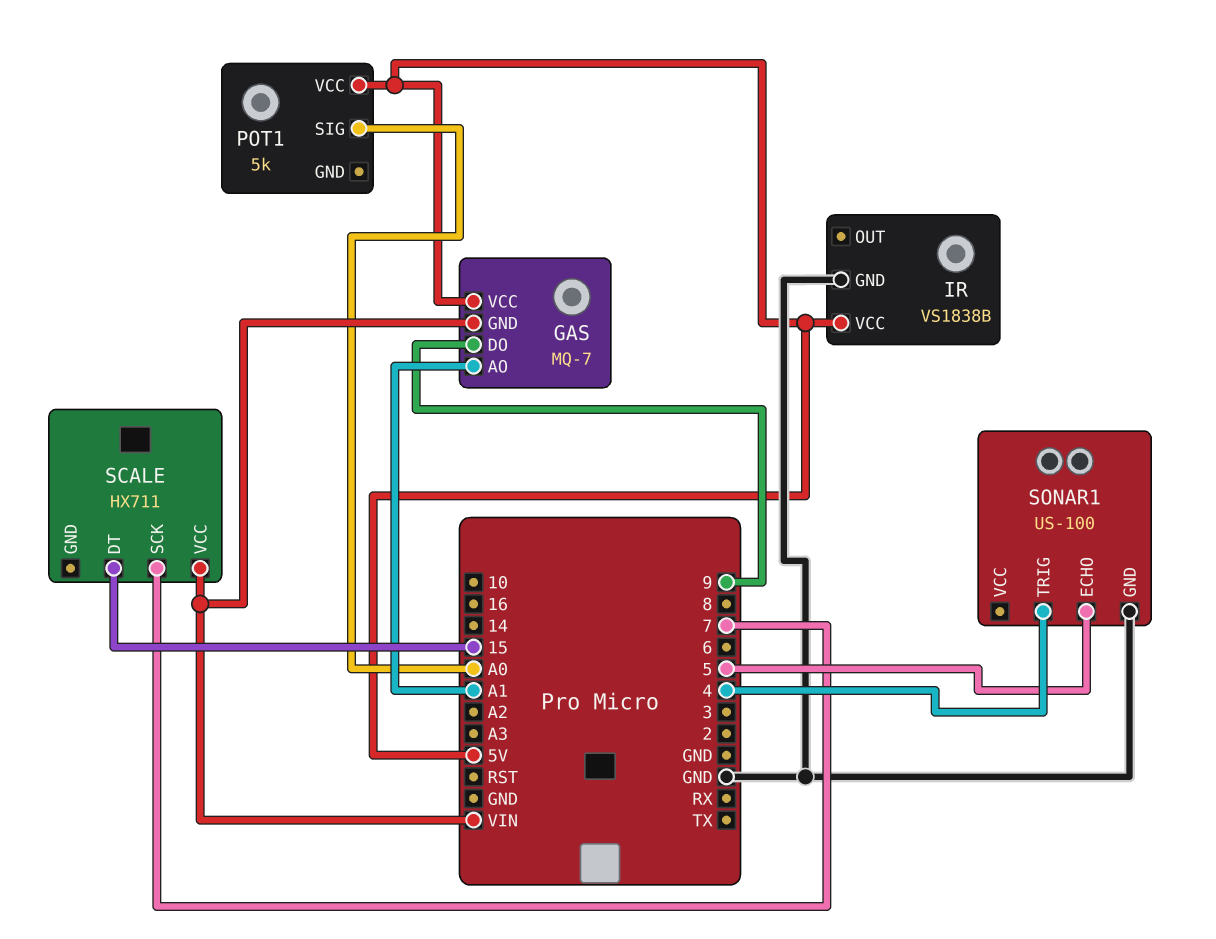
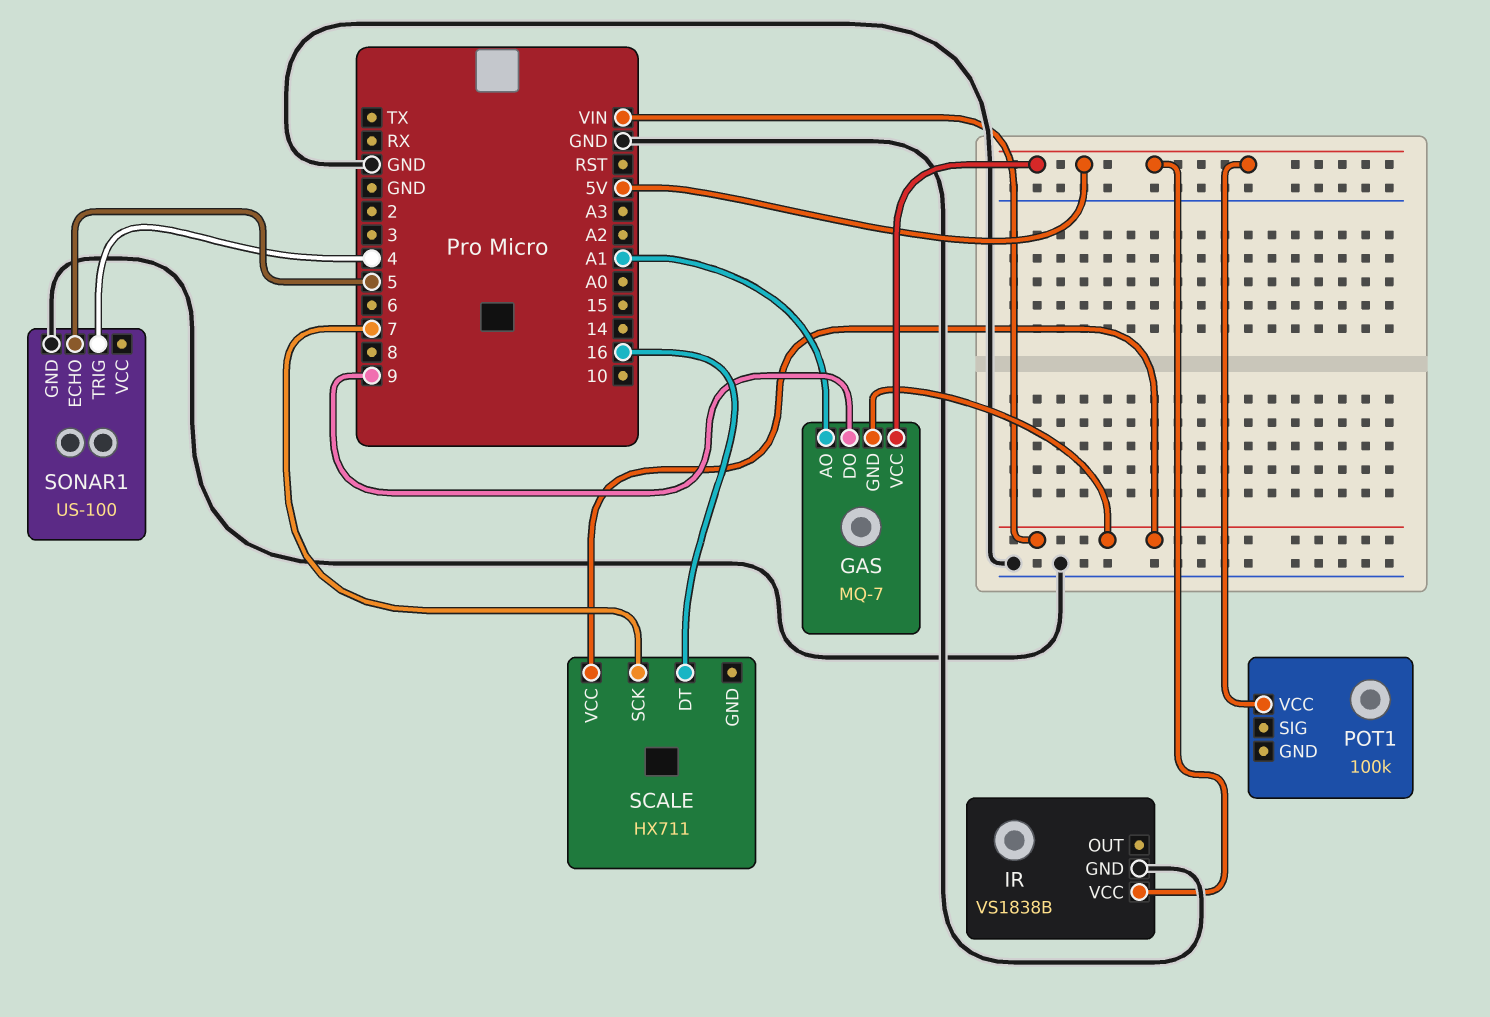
POT1: 5k -> 100k
POT1 pin SIG: A0 -> none
SCALE pin DT: 15 -> 16

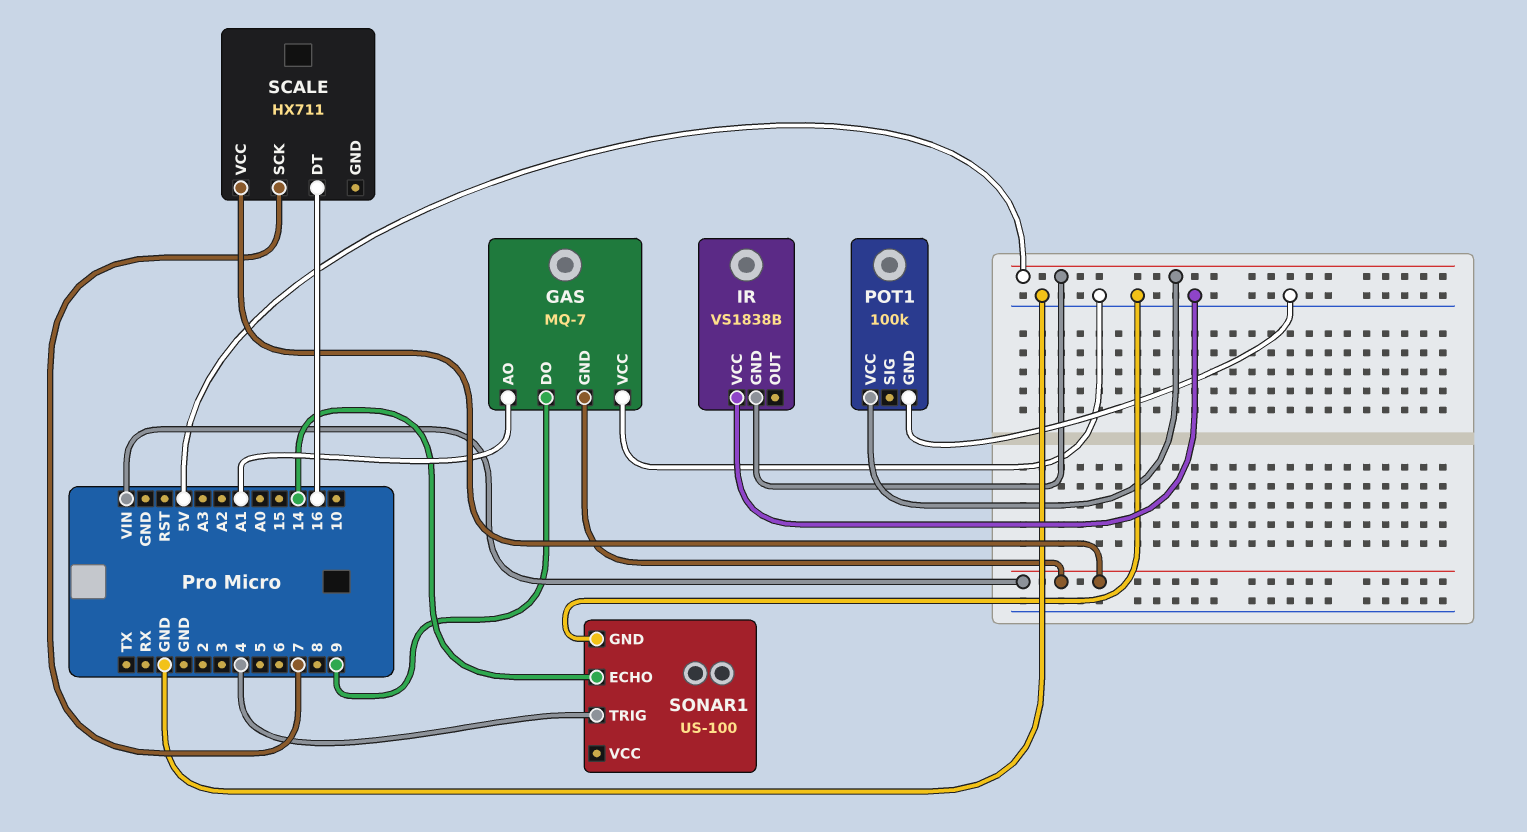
GAS pin VCC: 5V -> GND
IR pin GND: GND -> 5V
IR pin VCC: 5V -> GND
POT1 pin GND: none -> GND
SONAR1 pin ECHO: 5 -> 14

